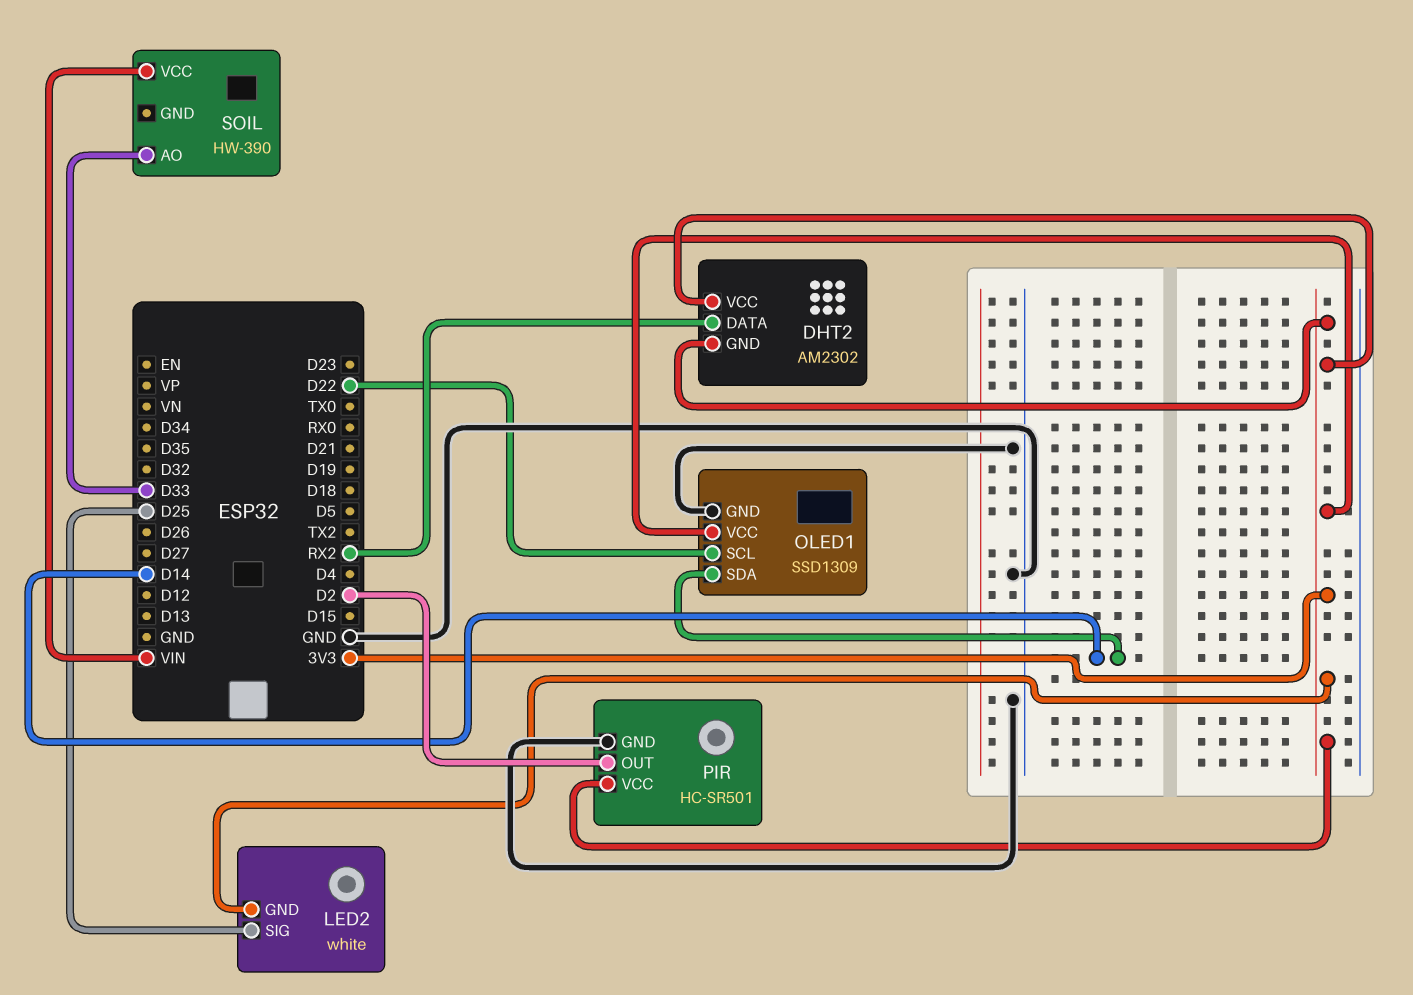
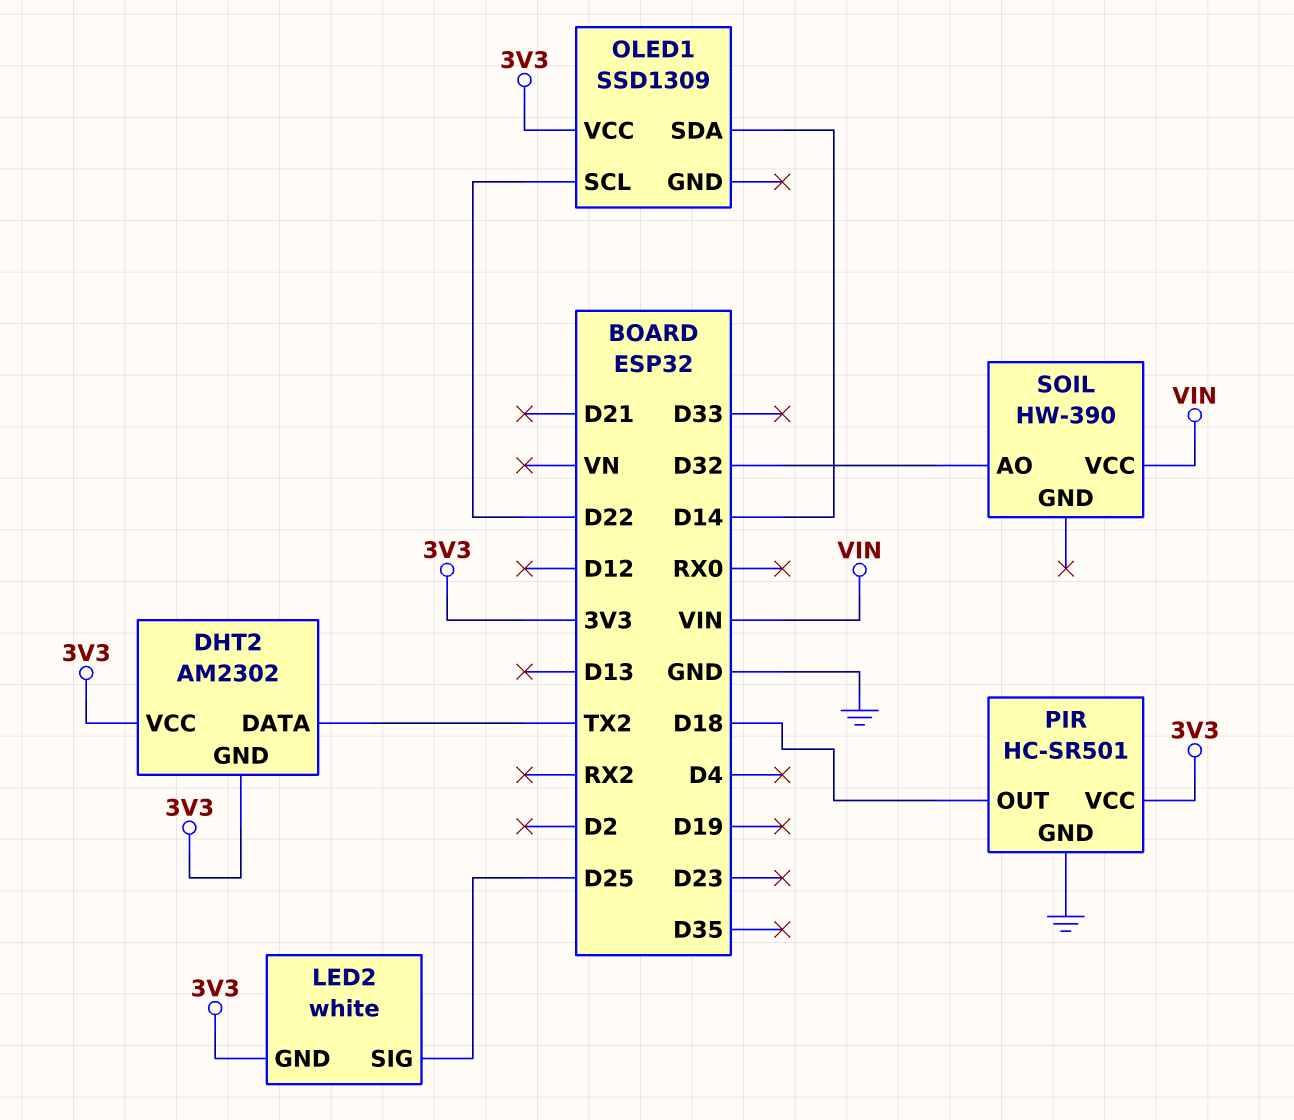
DHT2 pin DATA: RX2 -> TX2
OLED1 pin GND: GND -> none
PIR pin OUT: D2 -> D18
SOIL pin AO: D33 -> D32

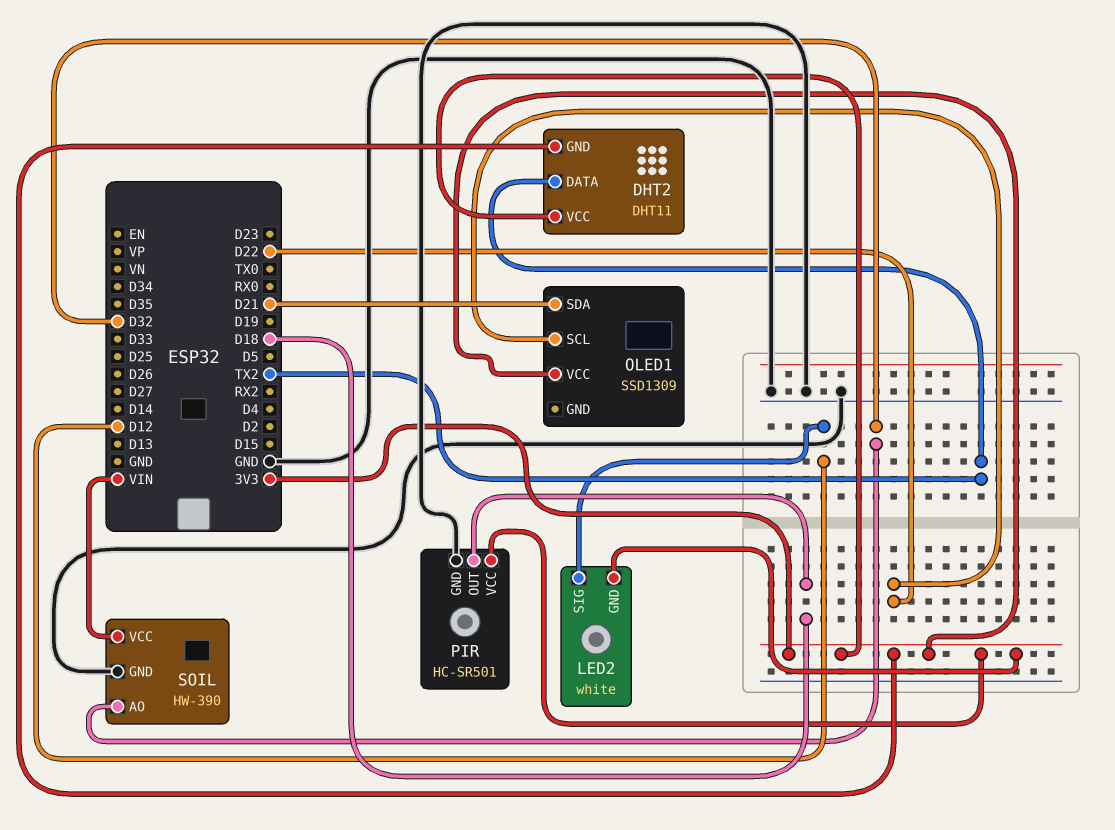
DHT2: AM2302 -> DHT11
LED2 pin SIG: D25 -> D12
OLED1 pin SDA: D14 -> D21
SOIL pin GND: none -> GND

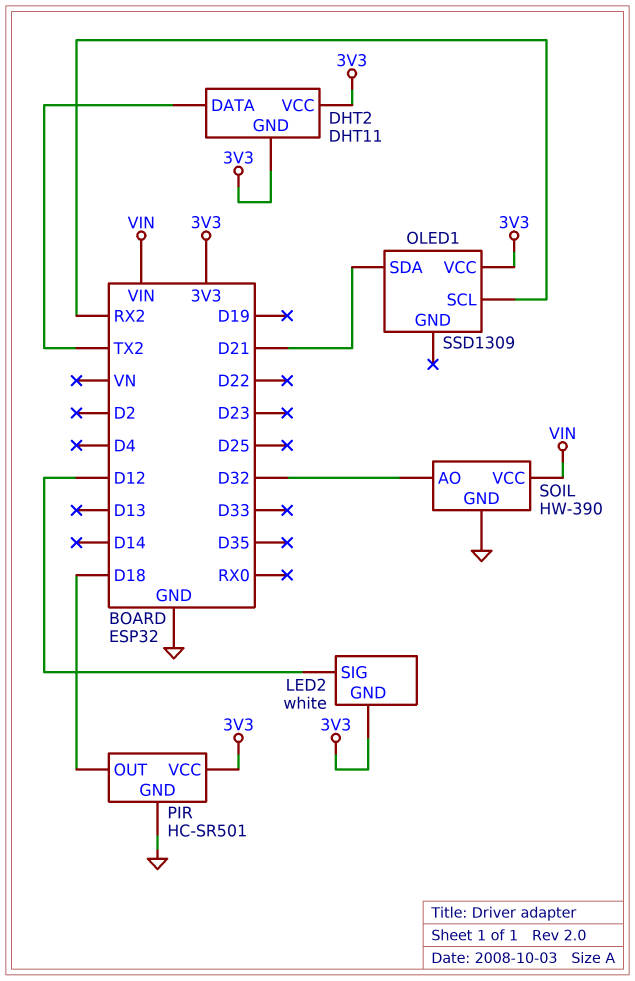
OLED1 pin SCL: D22 -> RX2

